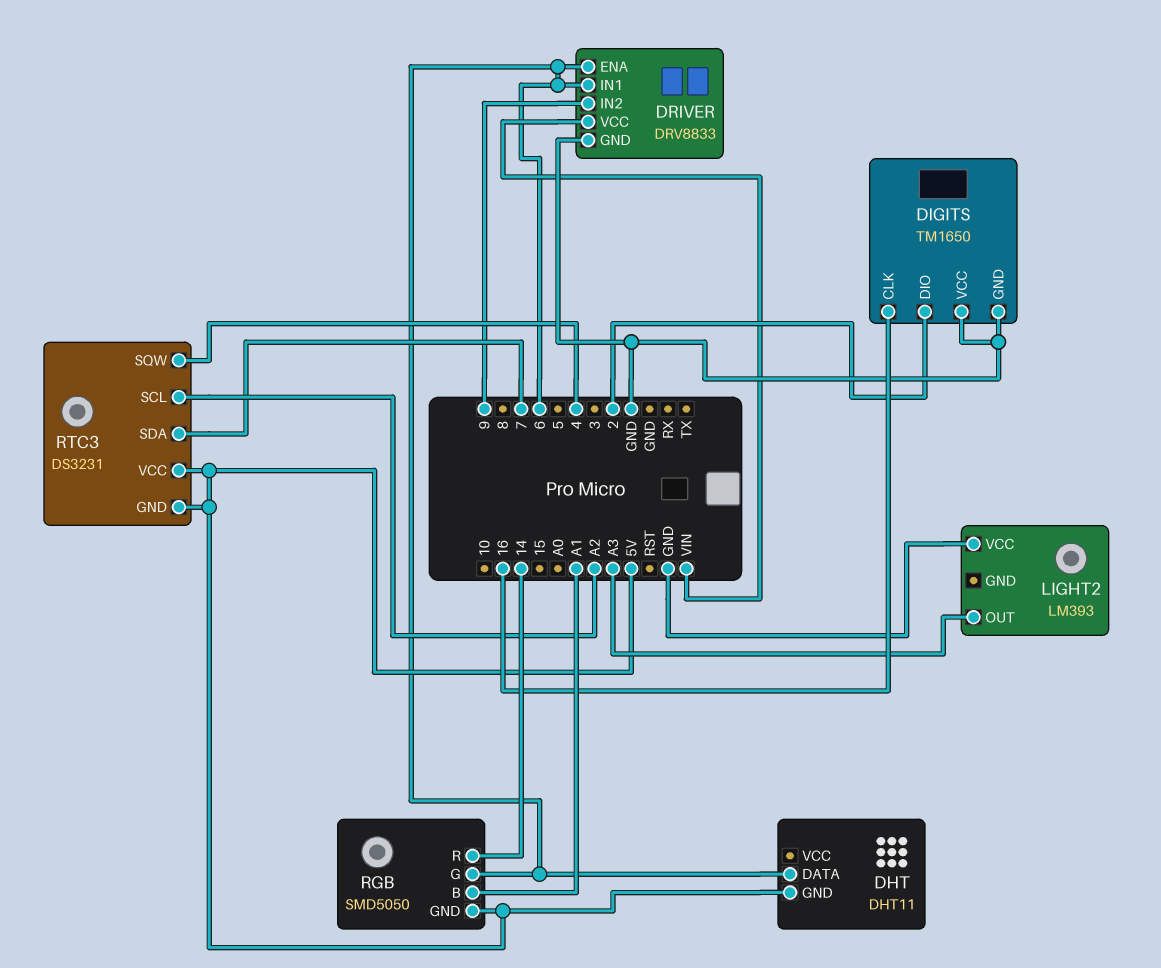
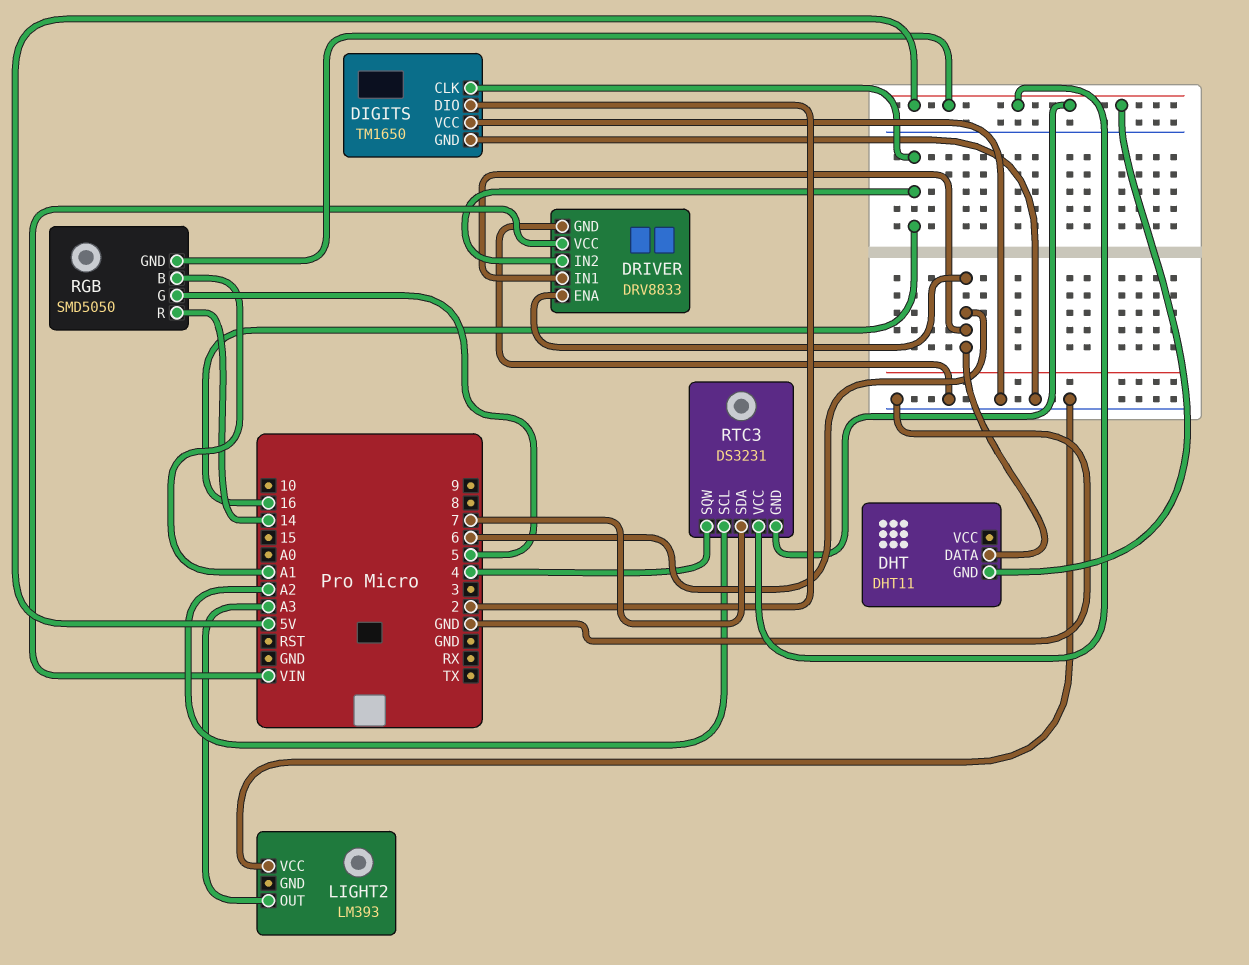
DRIVER pin IN2: 9 -> 16
RGB pin G: 6 -> 5

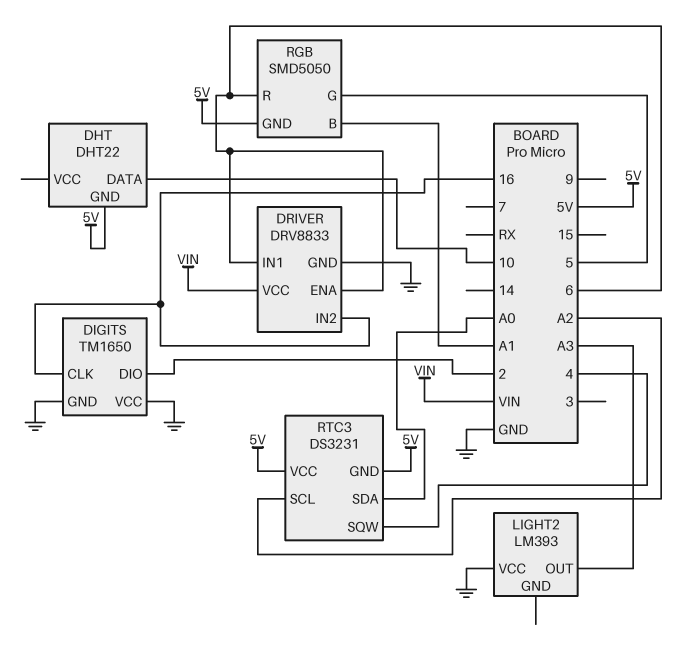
DHT: DHT11 -> DHT22
DHT pin DATA: 6 -> 10
RGB pin R: 14 -> 6
RTC3 pin SDA: 7 -> A0

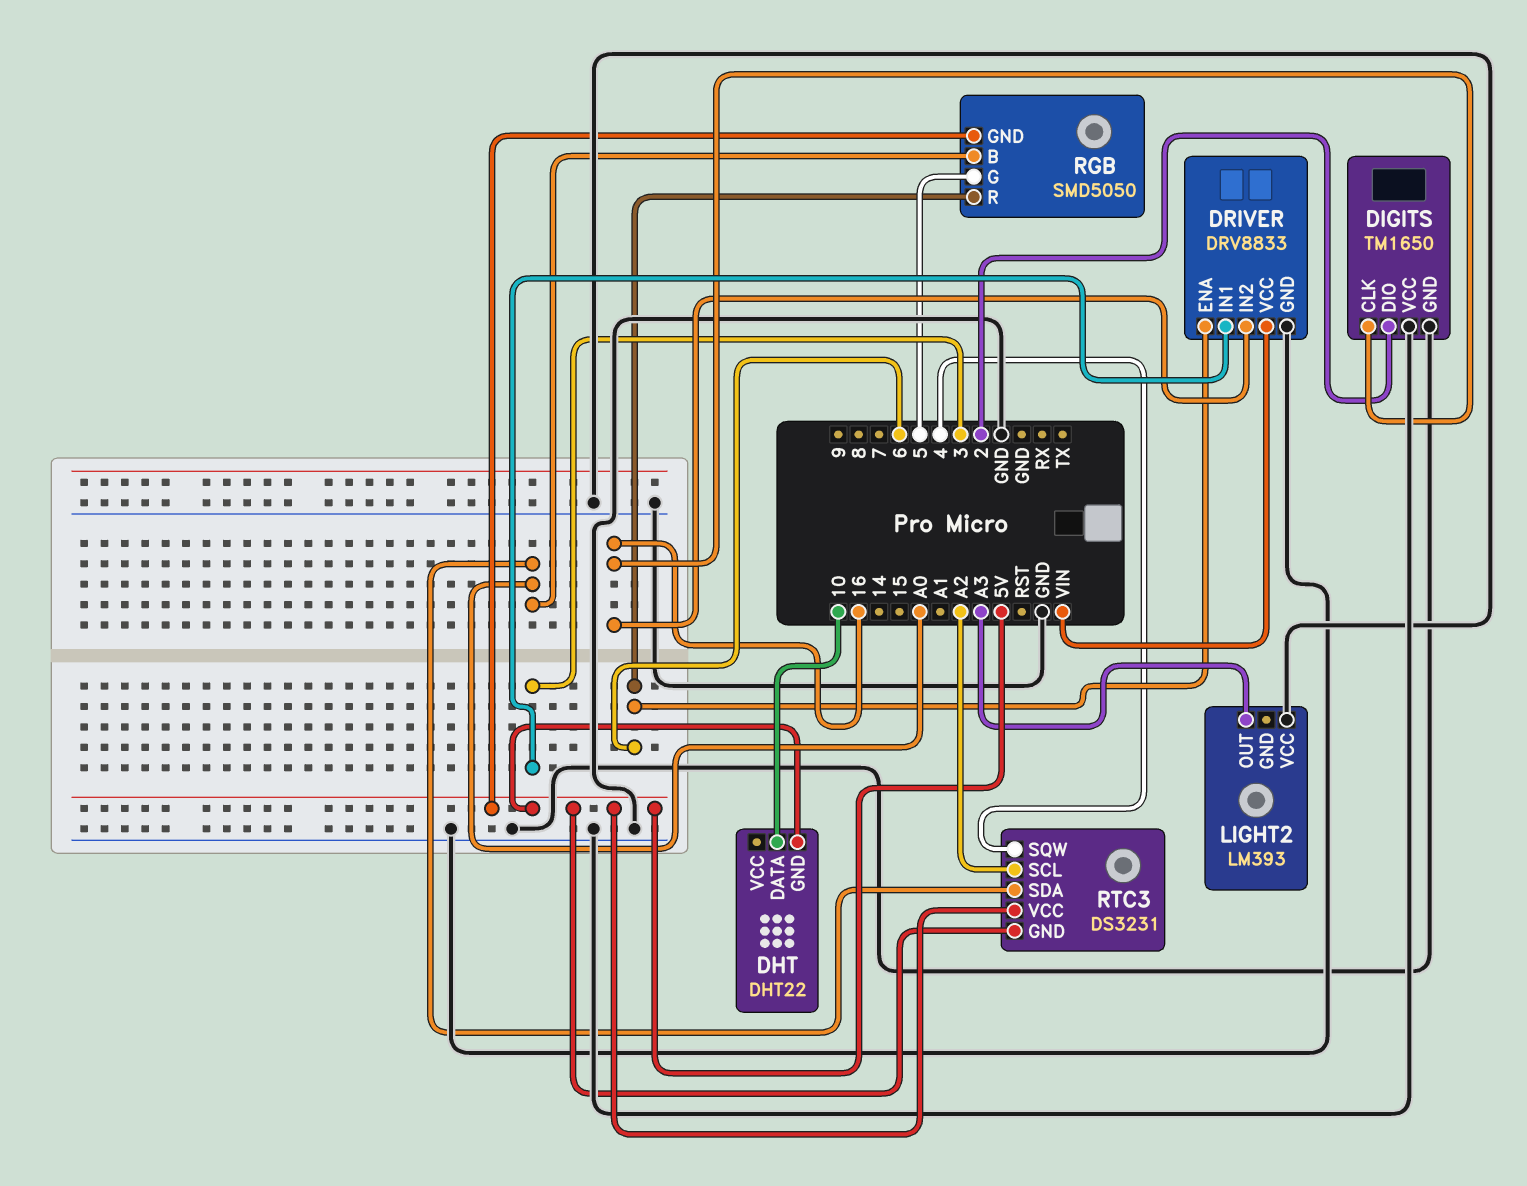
DRIVER pin IN1: 6 -> 3
RGB pin B: A1 -> A0

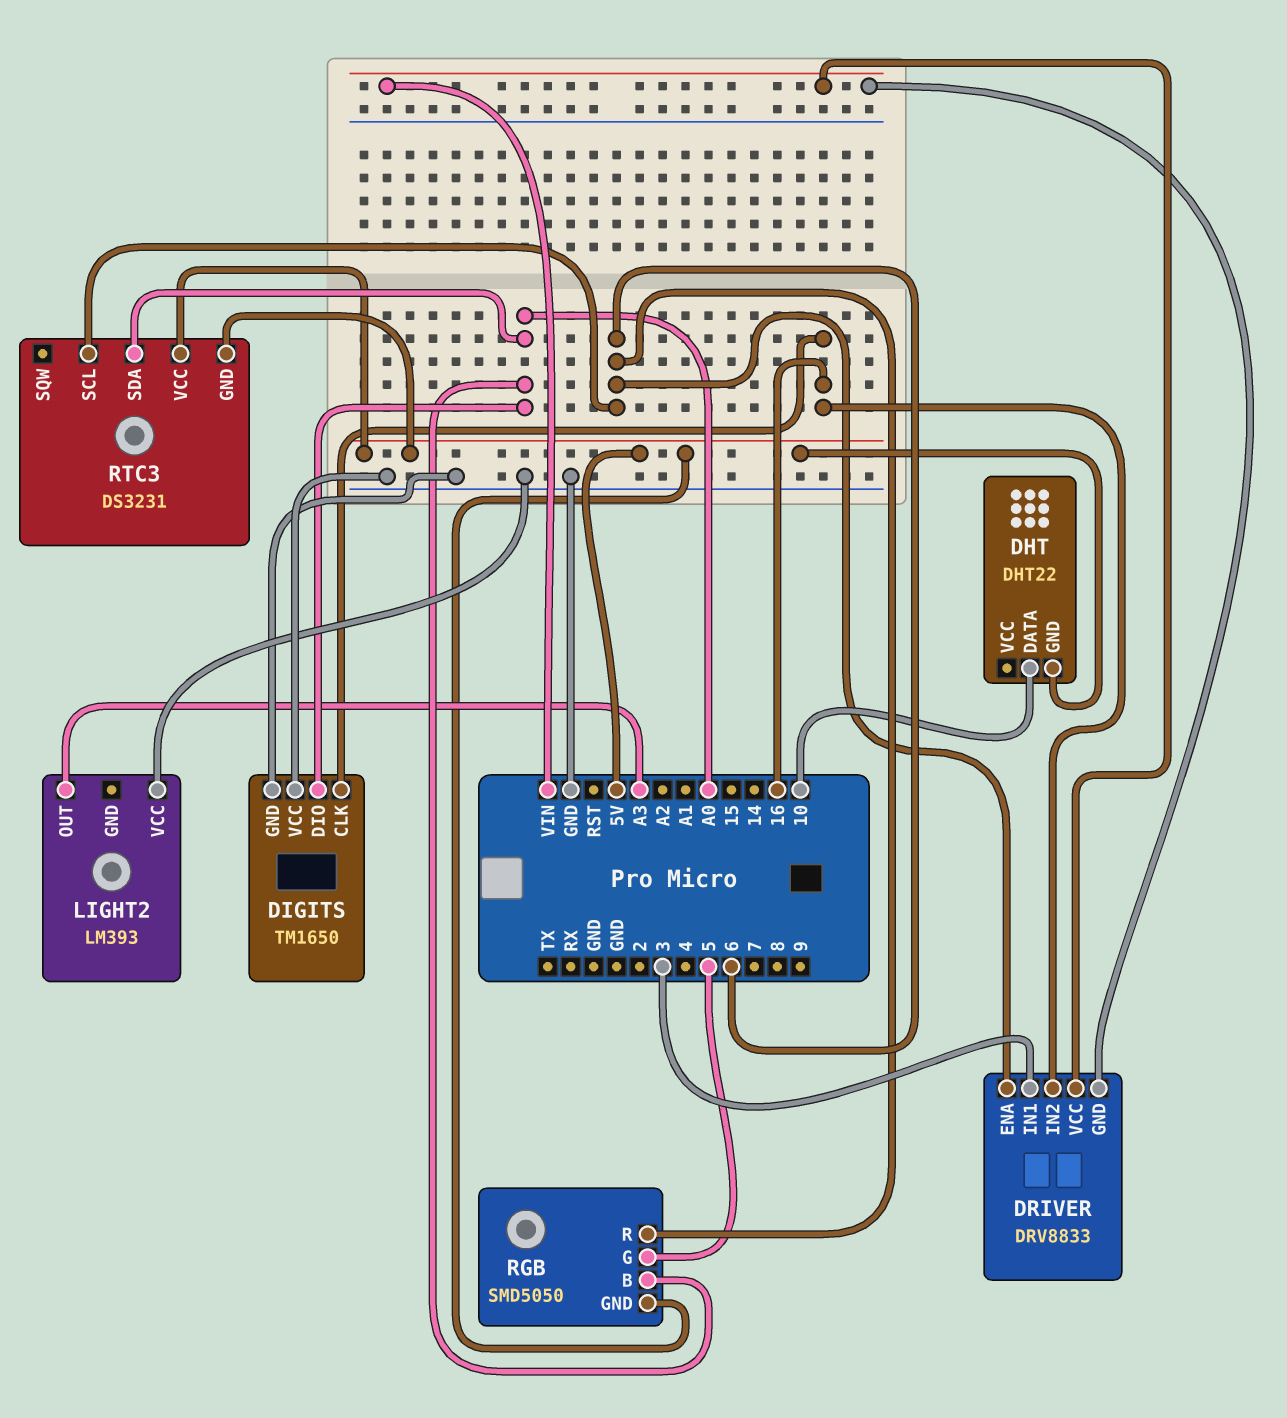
DIGITS pin DIO: 2 -> A0
DRIVER pin GND: GND -> VIN
RTC3 pin SCL: A2 -> 6
RTC3 pin SQW: 4 -> none

